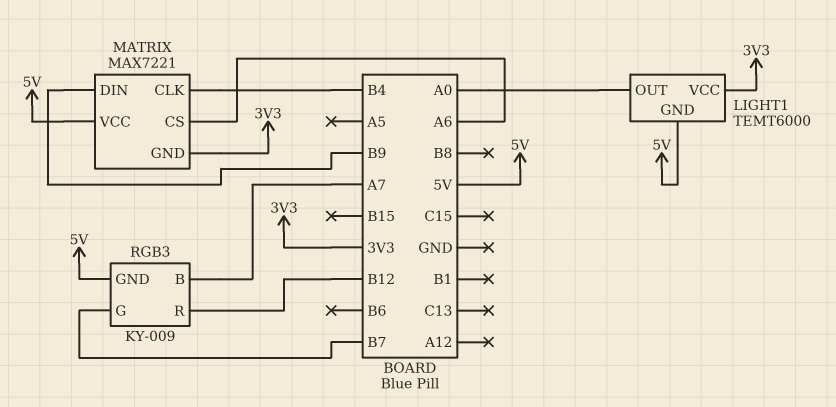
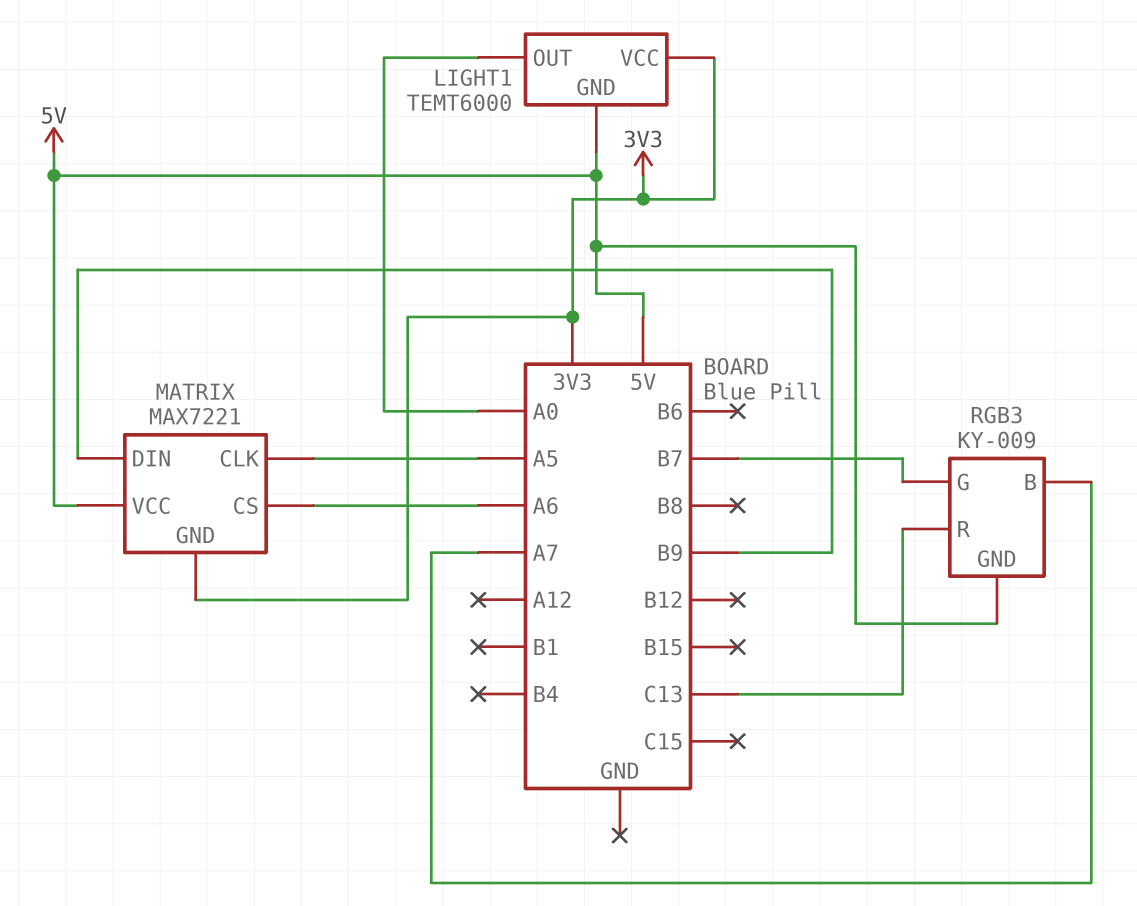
MATRIX pin CLK: B4 -> A5
RGB3 pin R: B12 -> C13

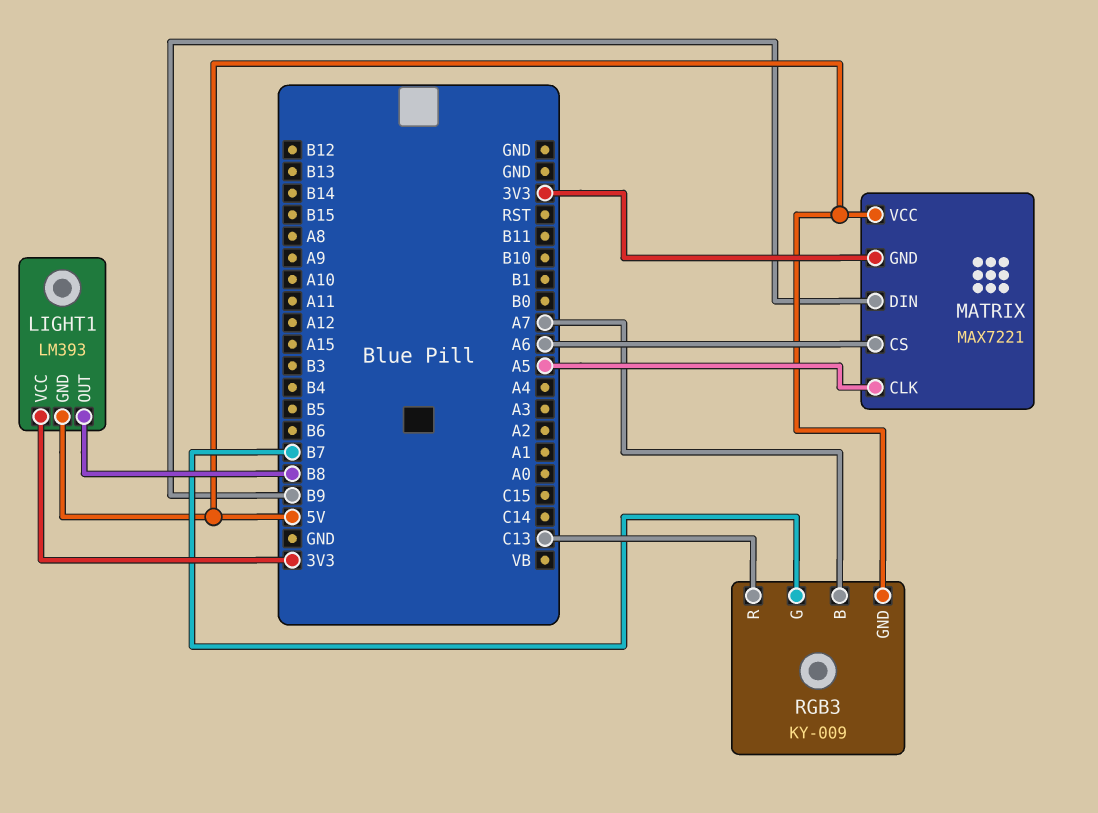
LIGHT1: TEMT6000 -> LM393
LIGHT1 pin OUT: A0 -> B8

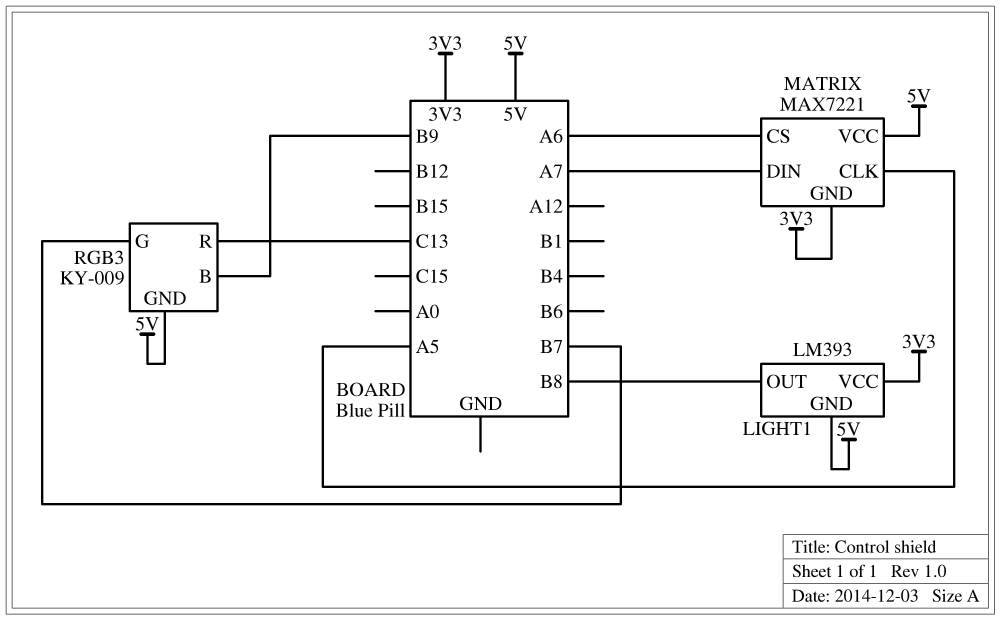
MATRIX pin DIN: B9 -> A7
RGB3 pin B: A7 -> B9

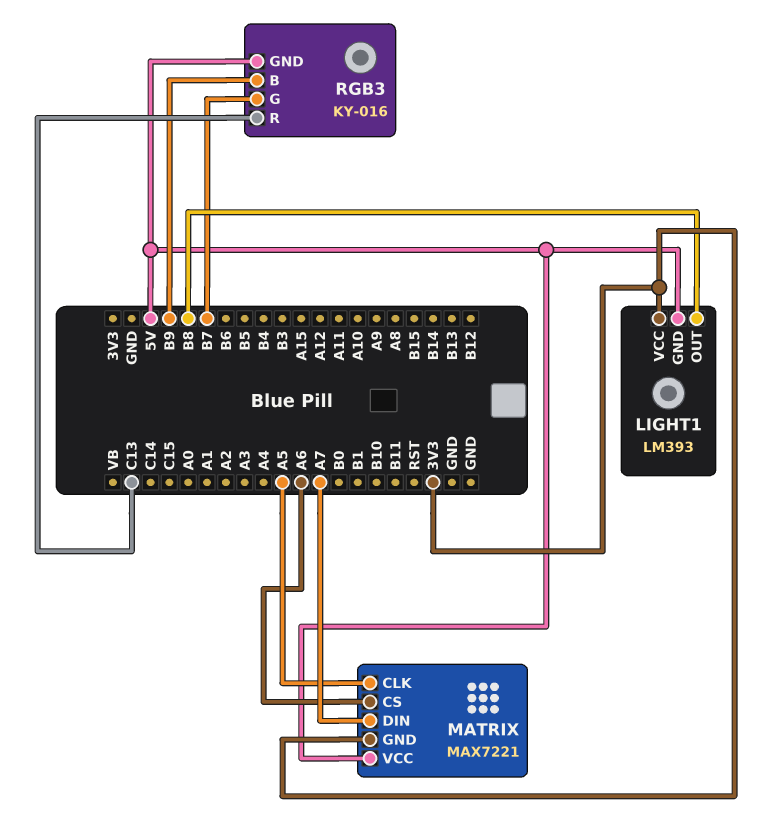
RGB3: KY-009 -> KY-016

